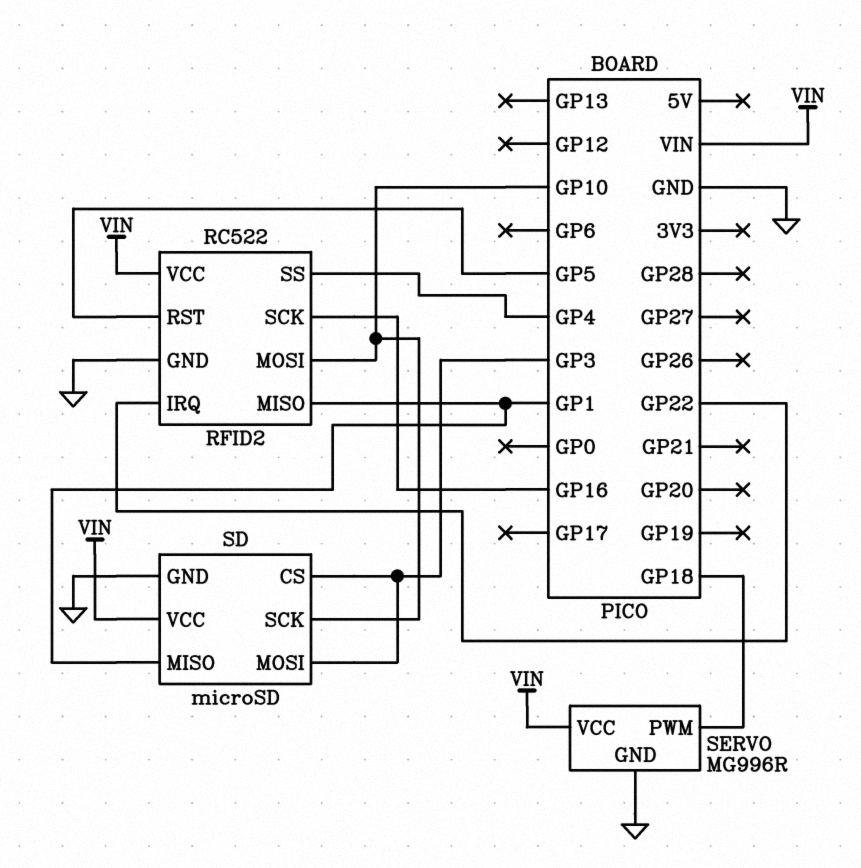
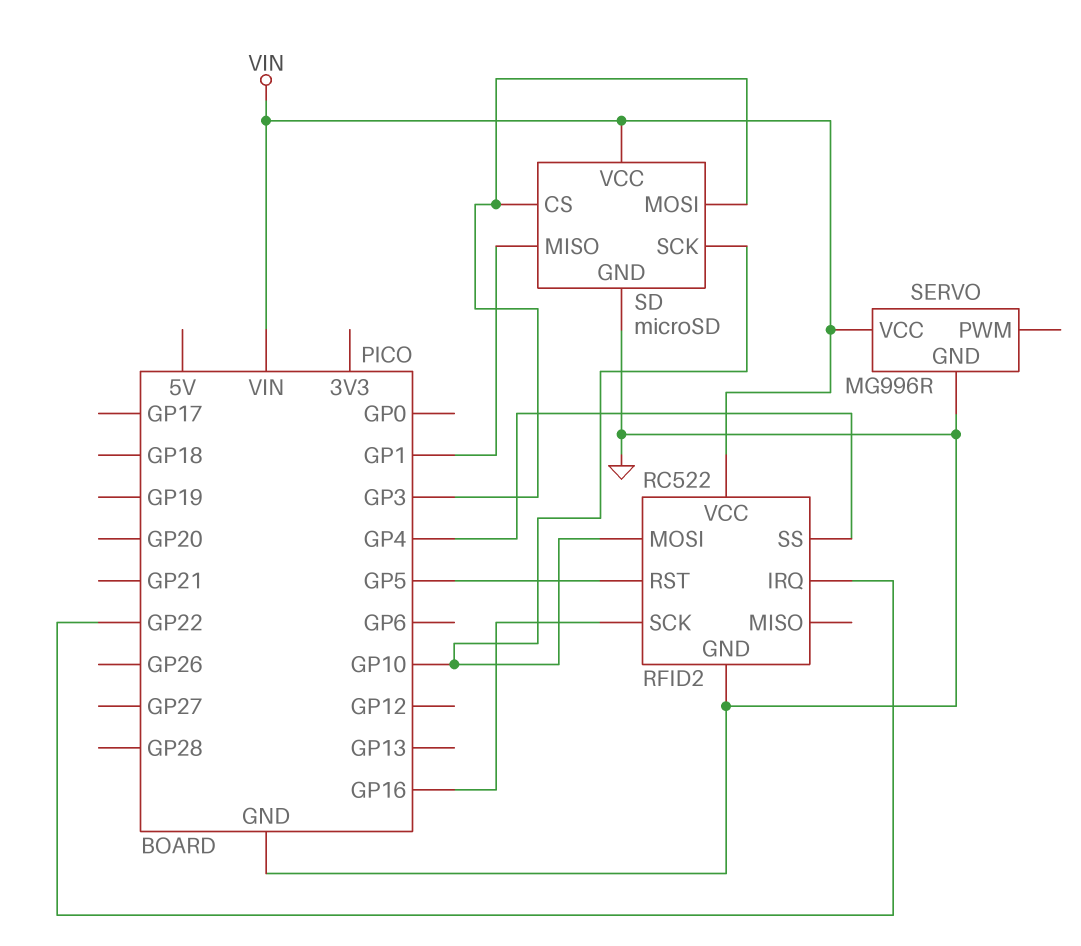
RFID2 pin MISO: GP1 -> none
SERVO pin PWM: GP18 -> none

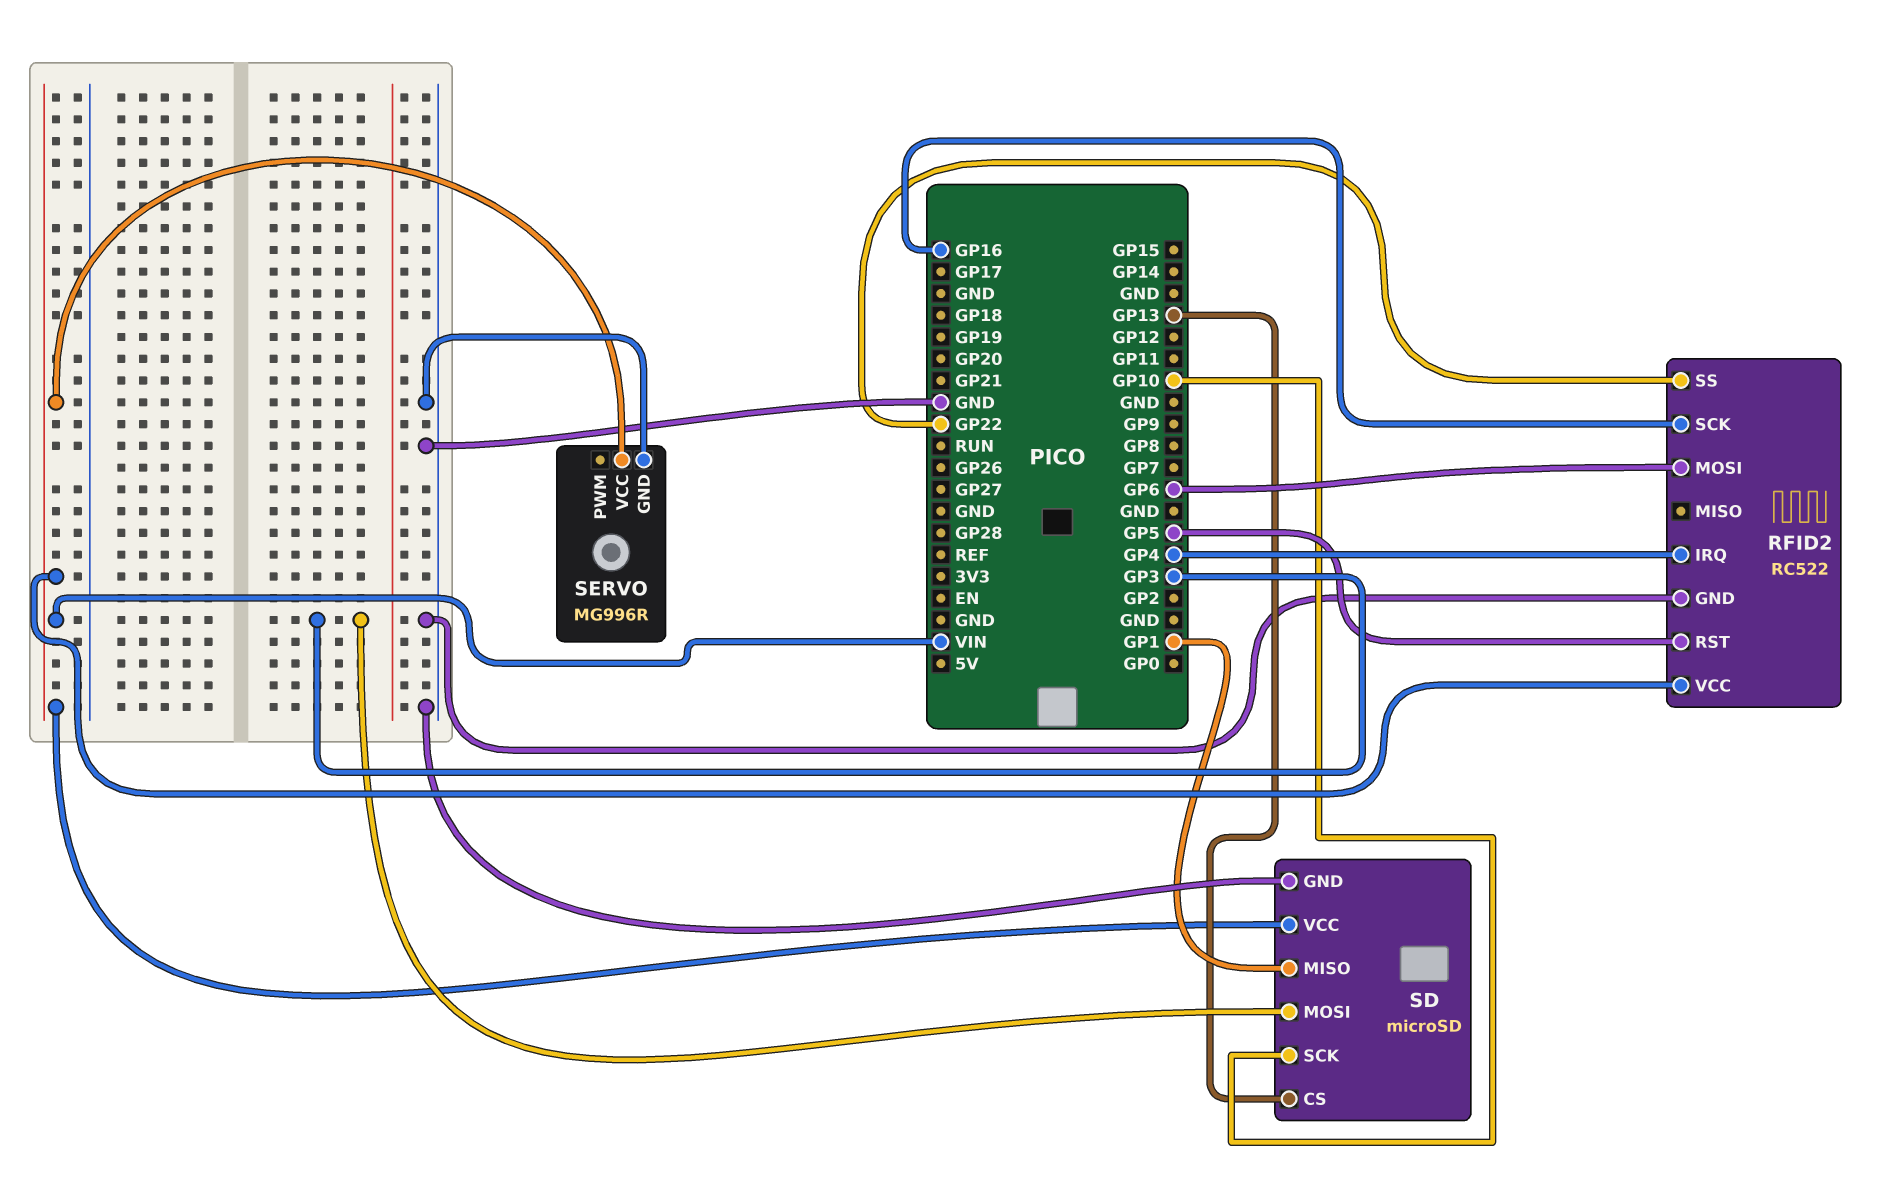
RFID2 pin IRQ: GP22 -> GP4
RFID2 pin MOSI: GP10 -> GP6
RFID2 pin SS: GP4 -> GP22
SD pin CS: GP3 -> GP13

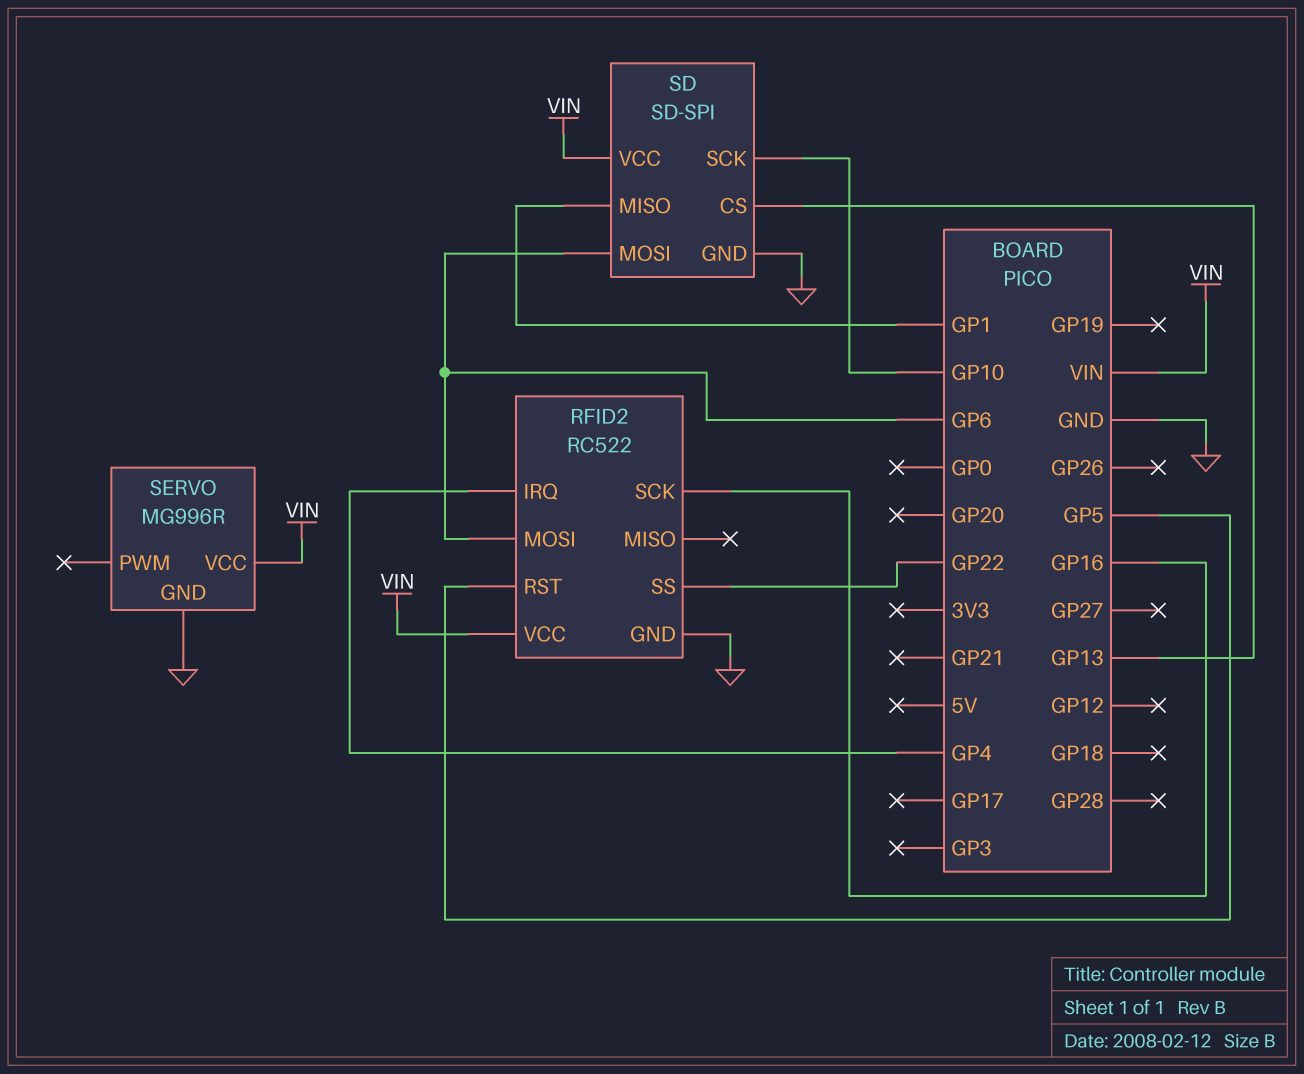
SD: microSD -> SD-SPI
SD pin MOSI: GP3 -> GP6

